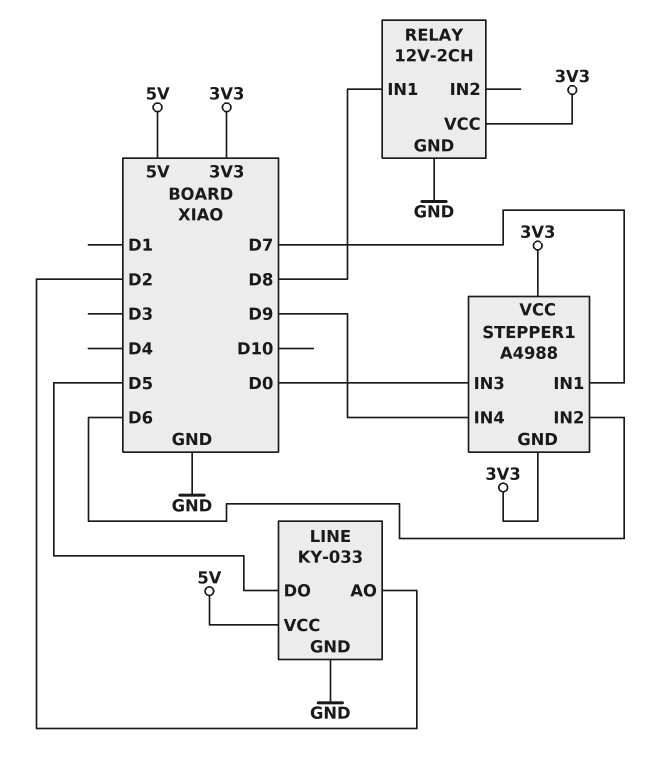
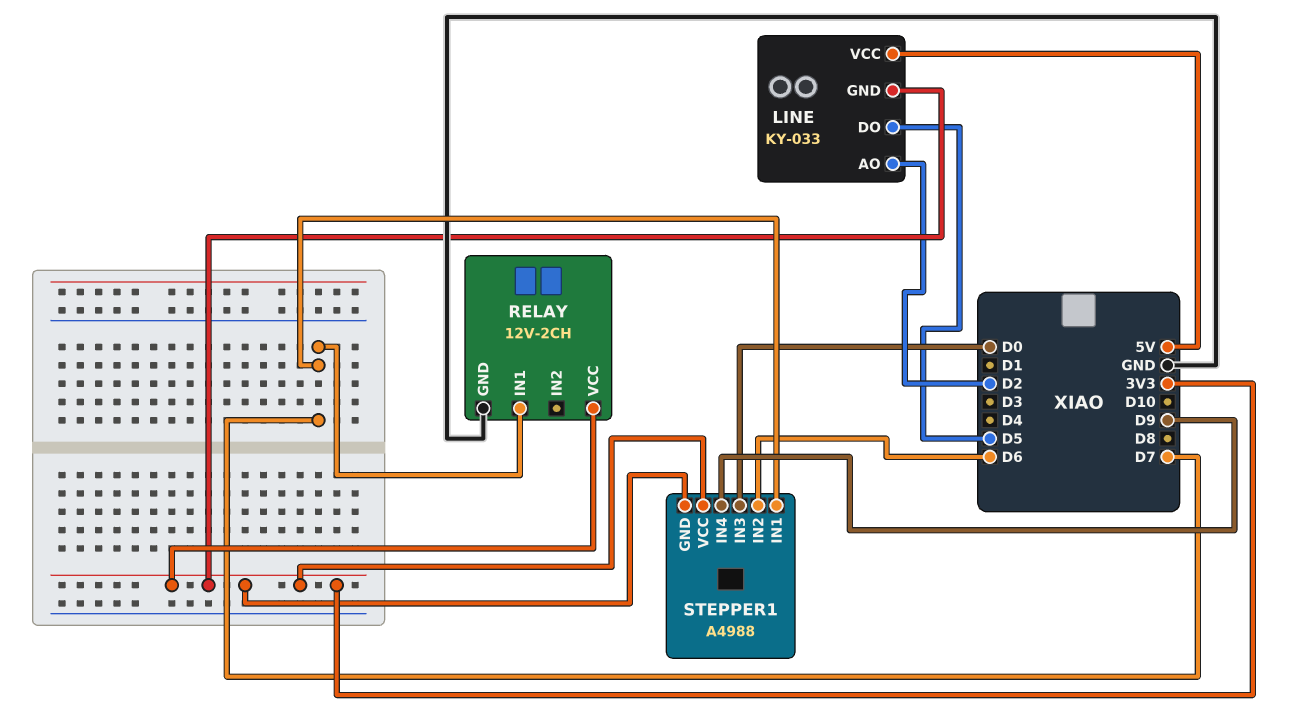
LINE pin GND: GND -> 3V3
RELAY pin IN1: D8 -> D7

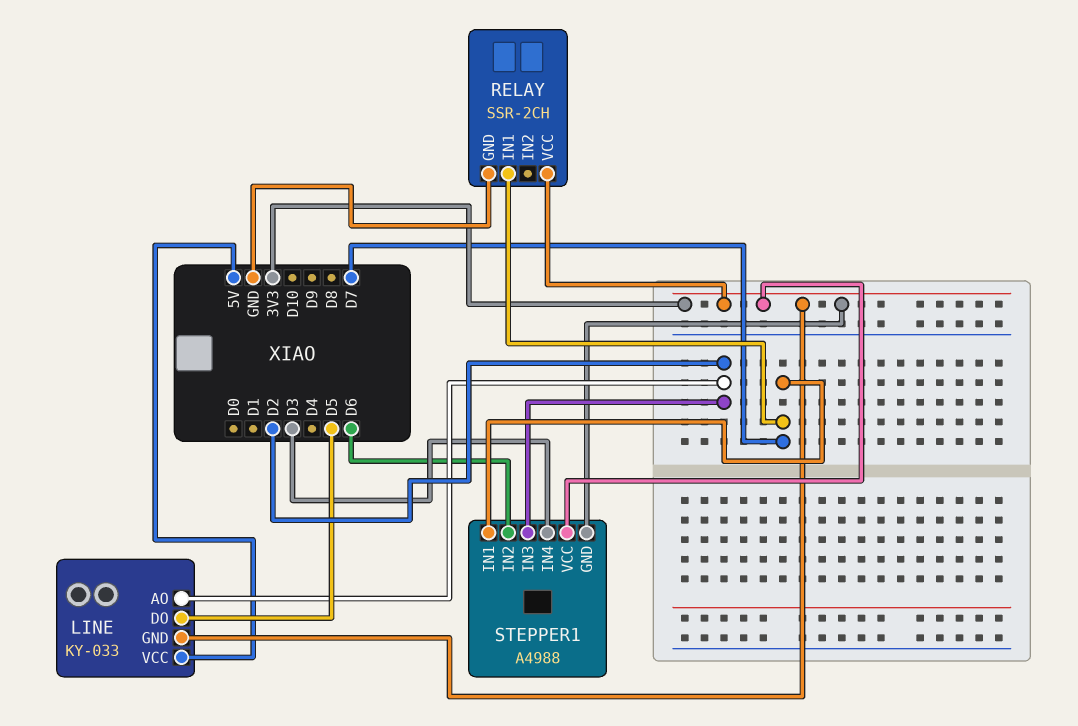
RELAY: 12V-2CH -> SSR-2CH
STEPPER1 pin IN3: D0 -> D2
STEPPER1 pin IN4: D9 -> D3

